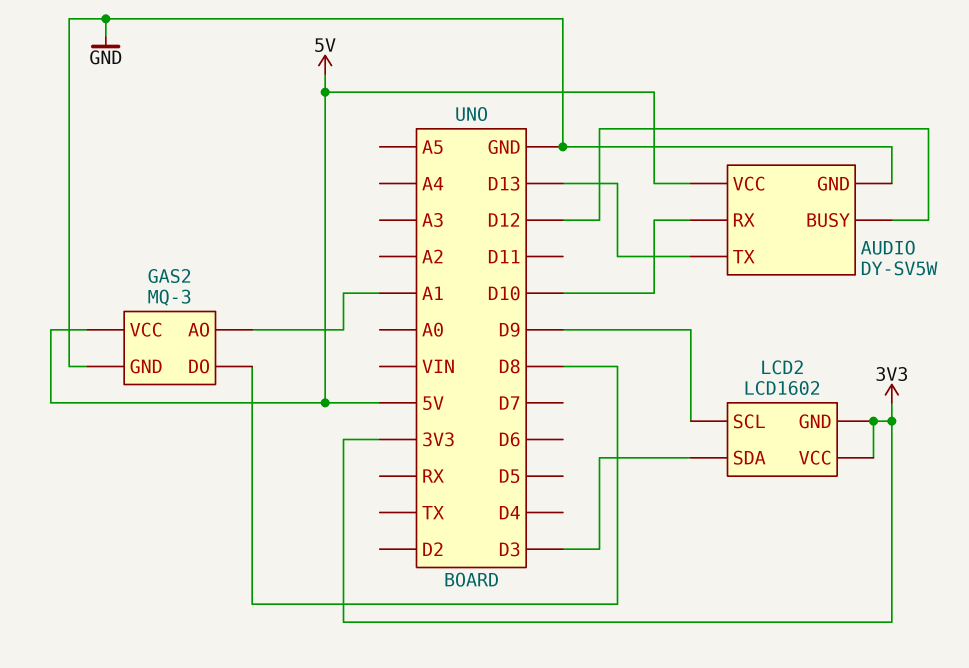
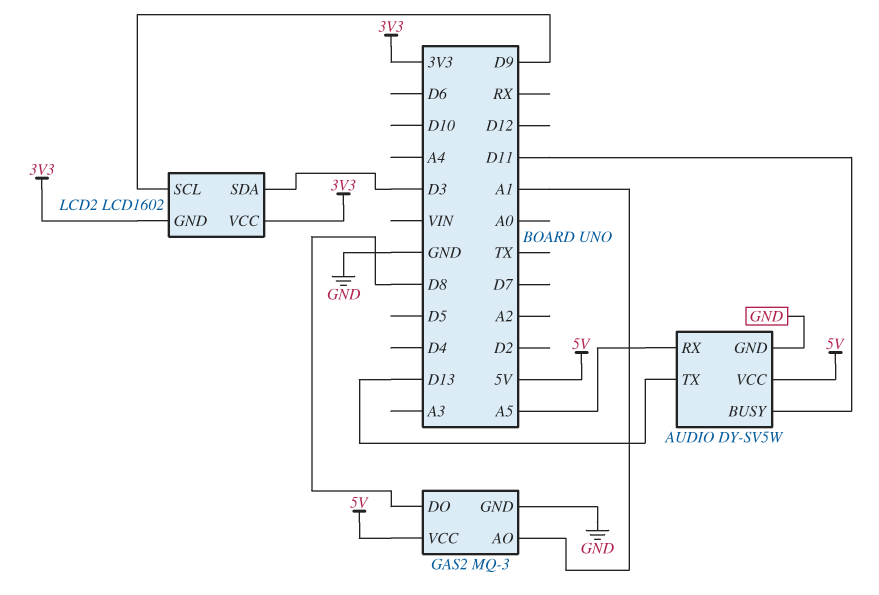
AUDIO pin BUSY: D12 -> D11
AUDIO pin RX: D10 -> A5

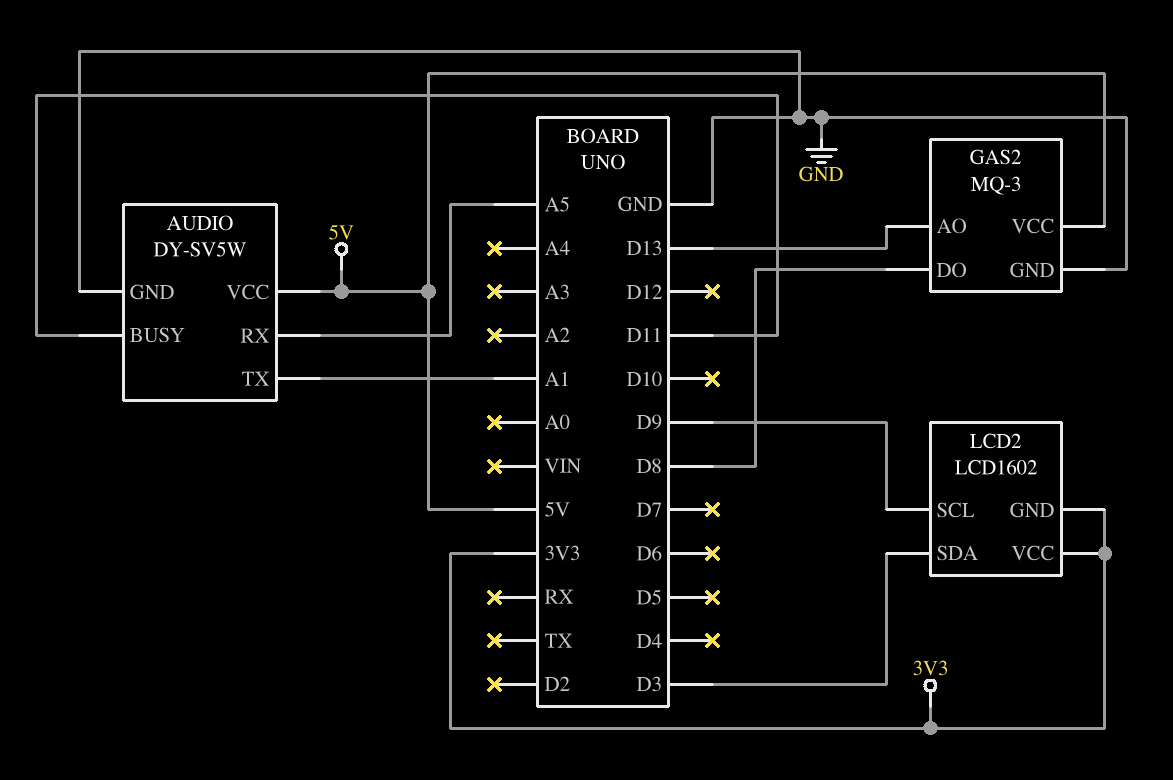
AUDIO pin TX: D13 -> A1
GAS2 pin AO: A1 -> D13

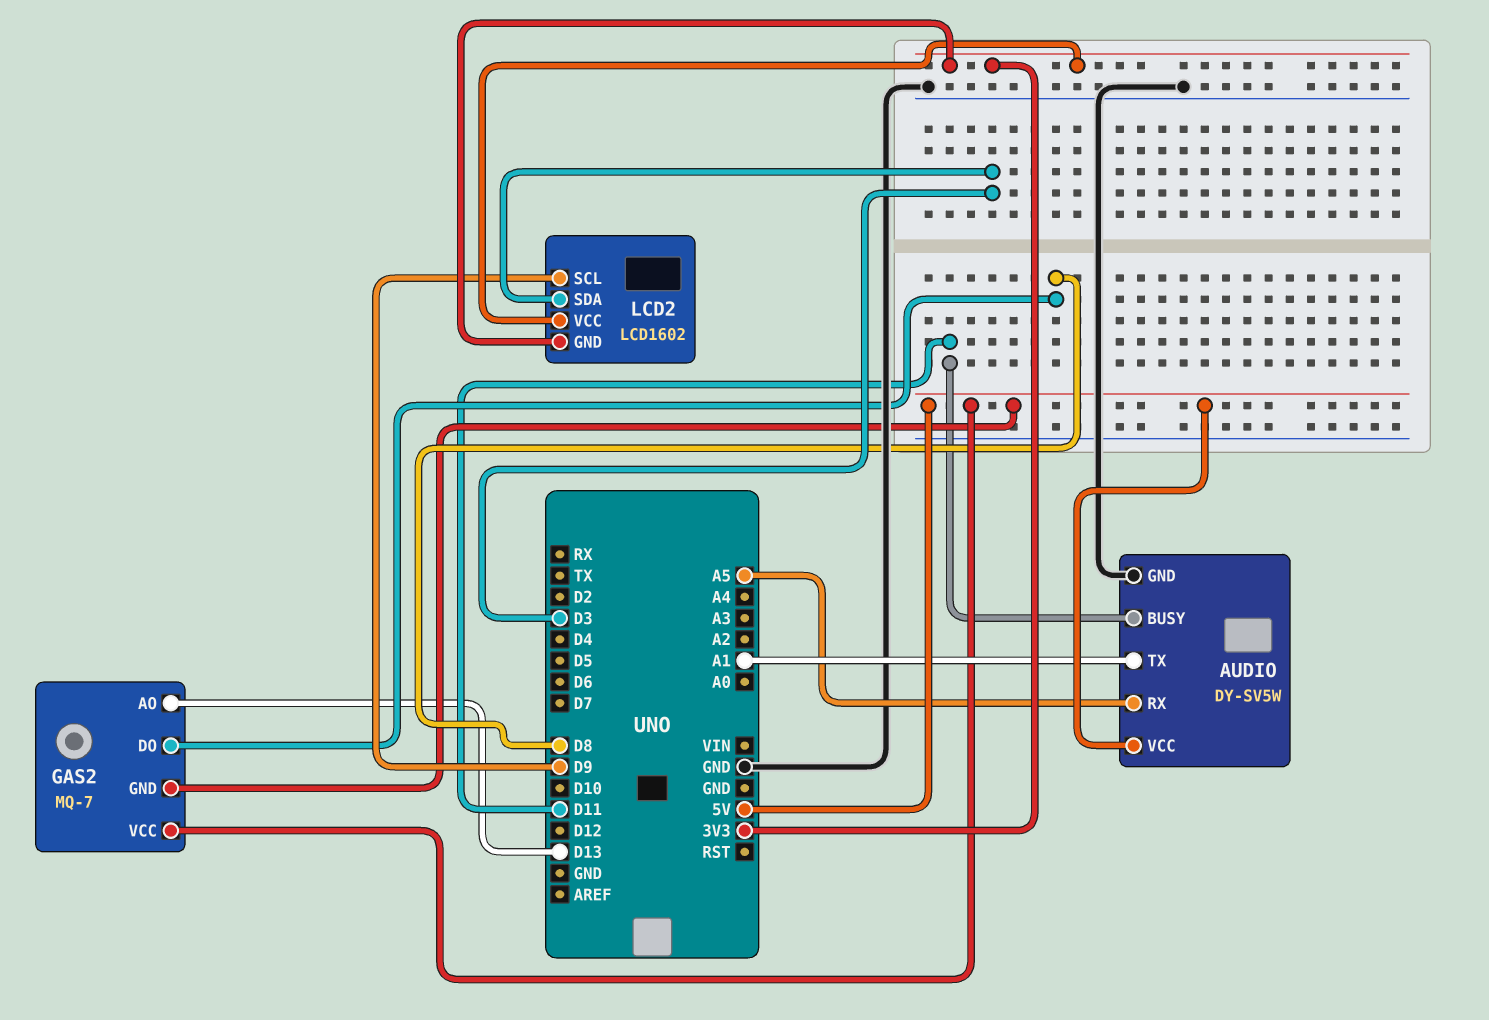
GAS2: MQ-3 -> MQ-7
GAS2 pin GND: GND -> 5V

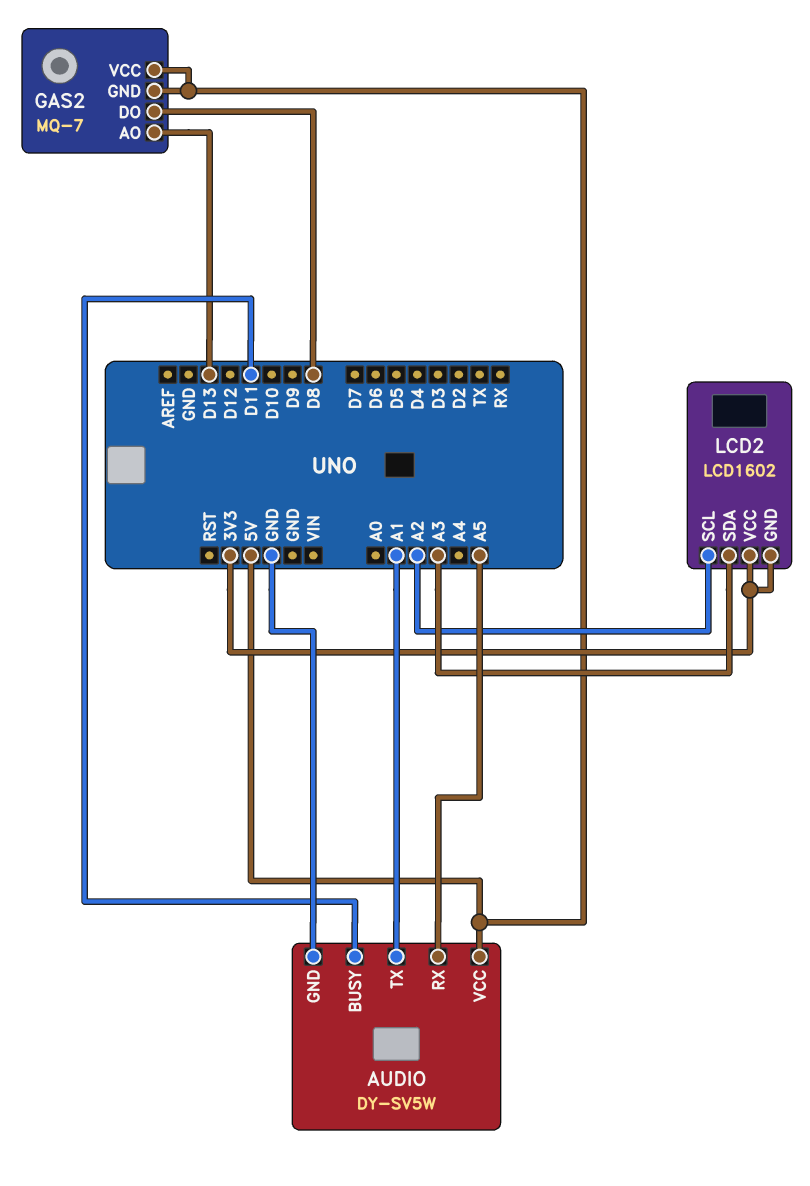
LCD2 pin SCL: D9 -> A2
LCD2 pin SDA: D3 -> A3

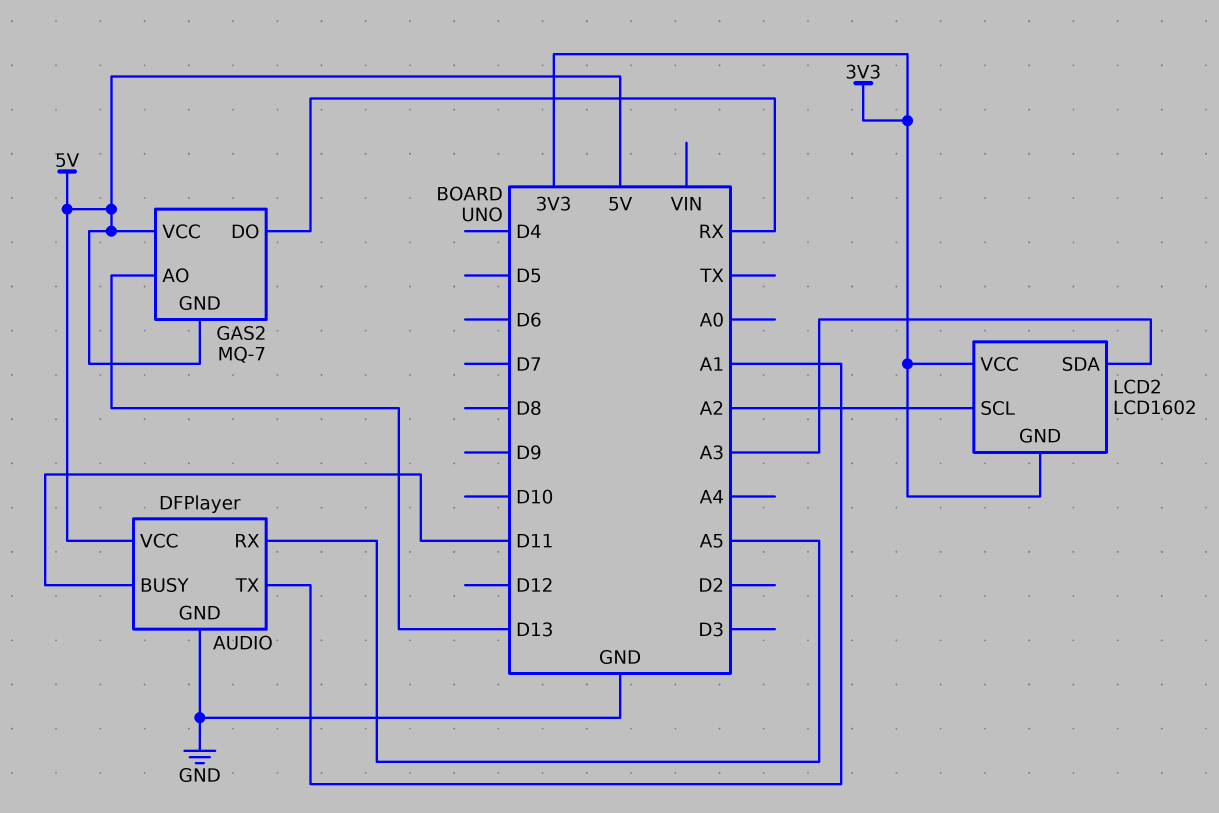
AUDIO: DY-SV5W -> DFPlayer
GAS2 pin DO: D8 -> RX

